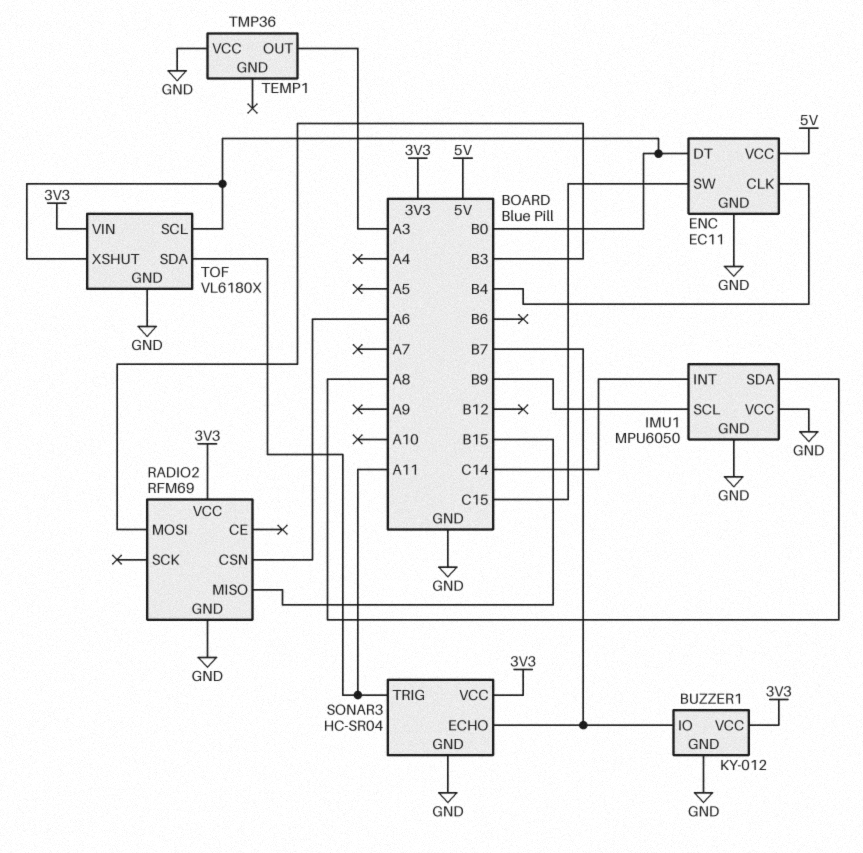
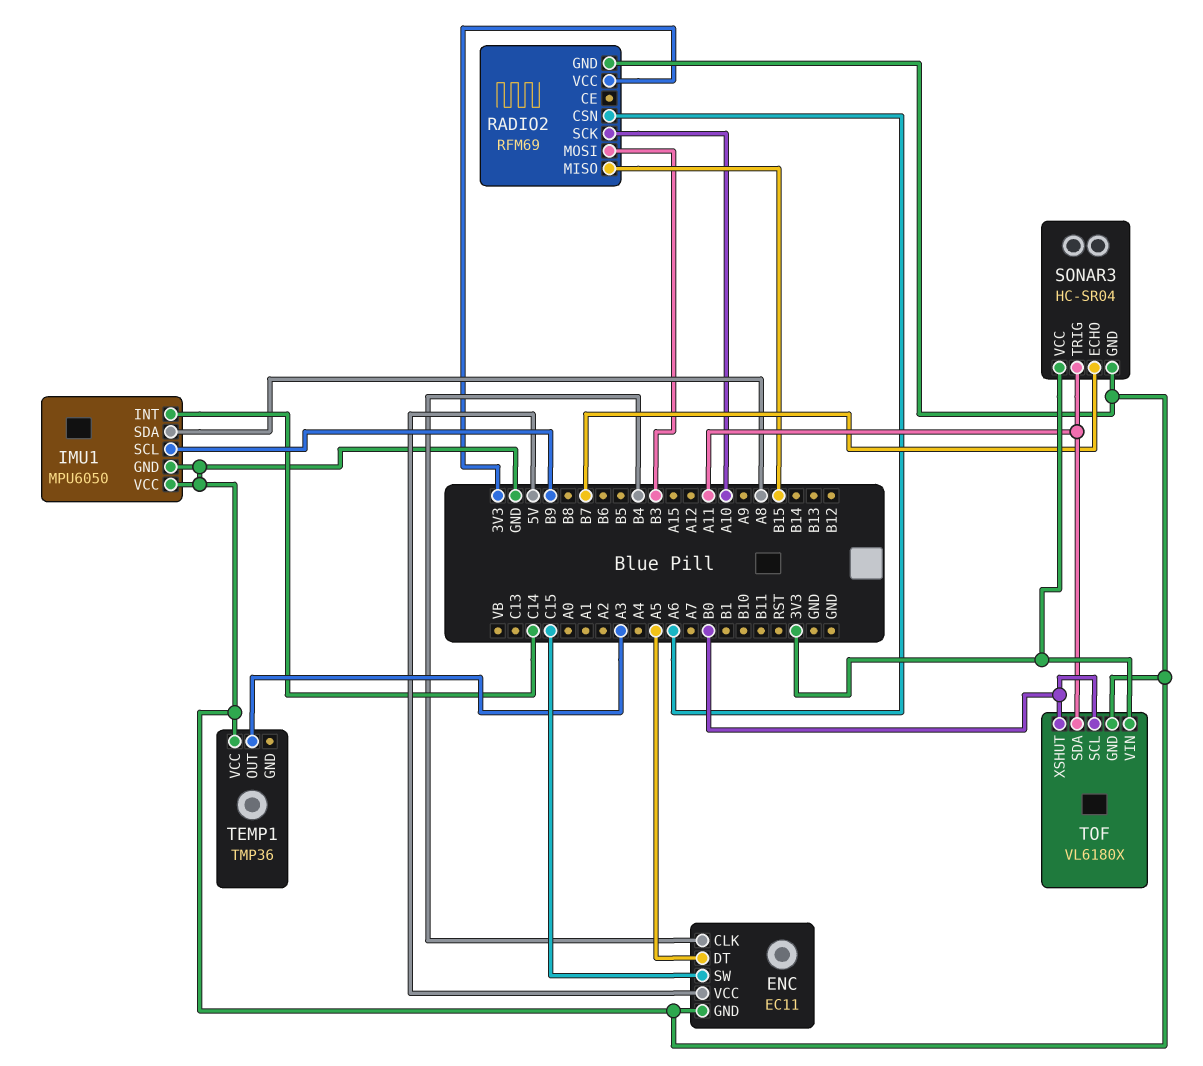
BUZZER1: KY-012 -> none
BUZZER1 pin GND: GND -> none
BUZZER1 pin IO: B7 -> none
BUZZER1 pin VCC: 3V3 -> none
ENC pin DT: B0 -> A5
RADIO2 pin SCK: none -> A10

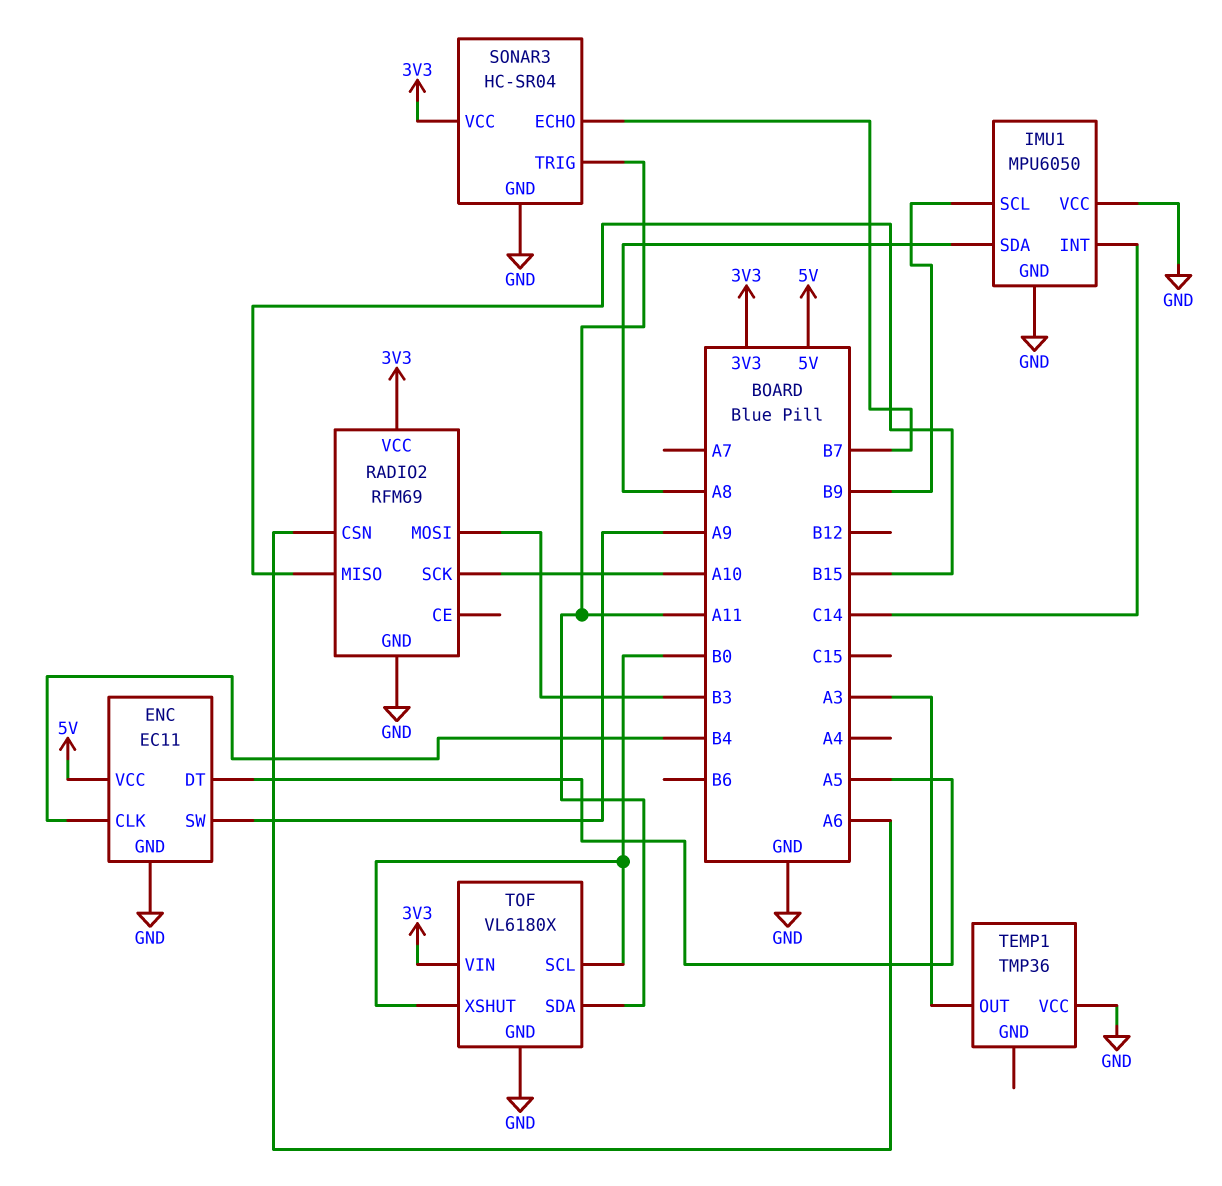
ENC pin SW: C15 -> A9

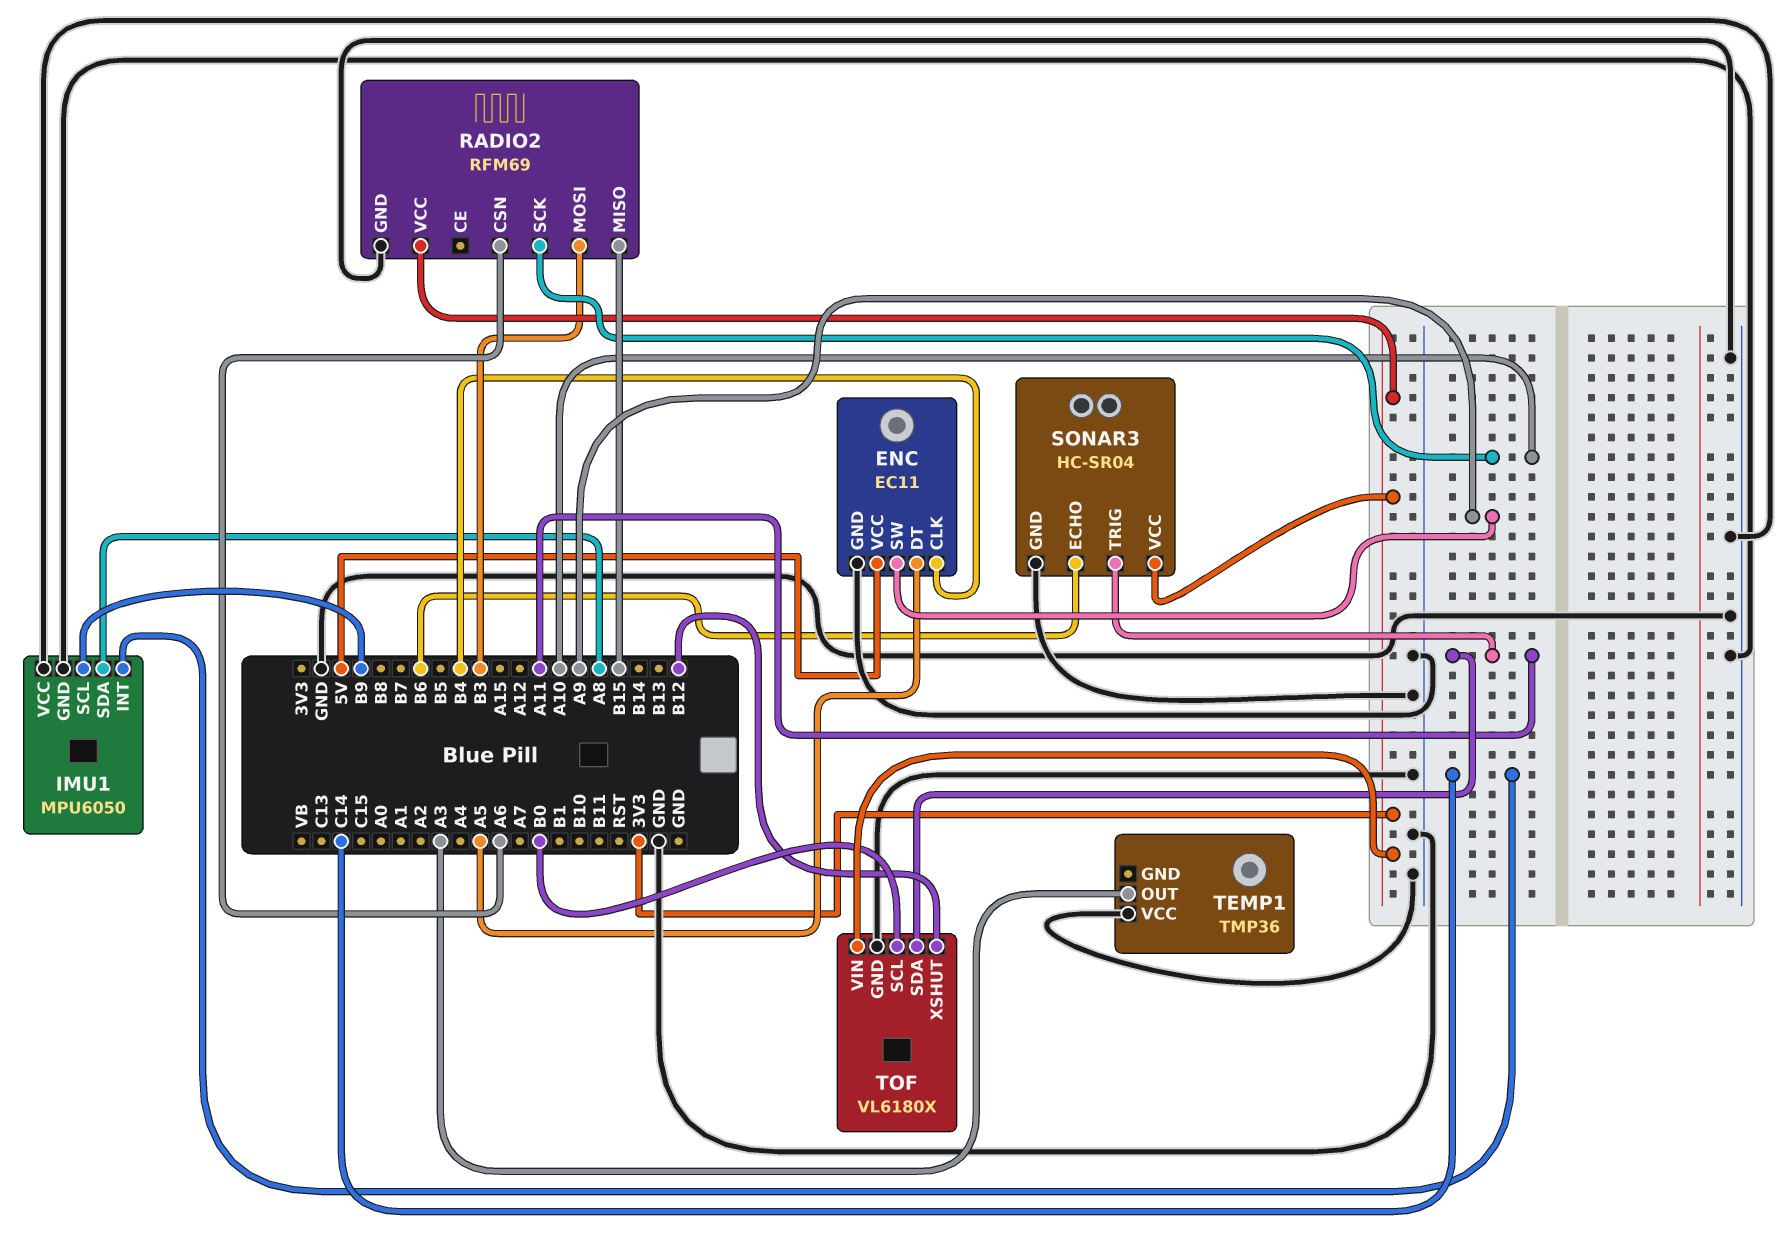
SONAR3 pin ECHO: B7 -> B6
TOF pin XSHUT: B0 -> B12

